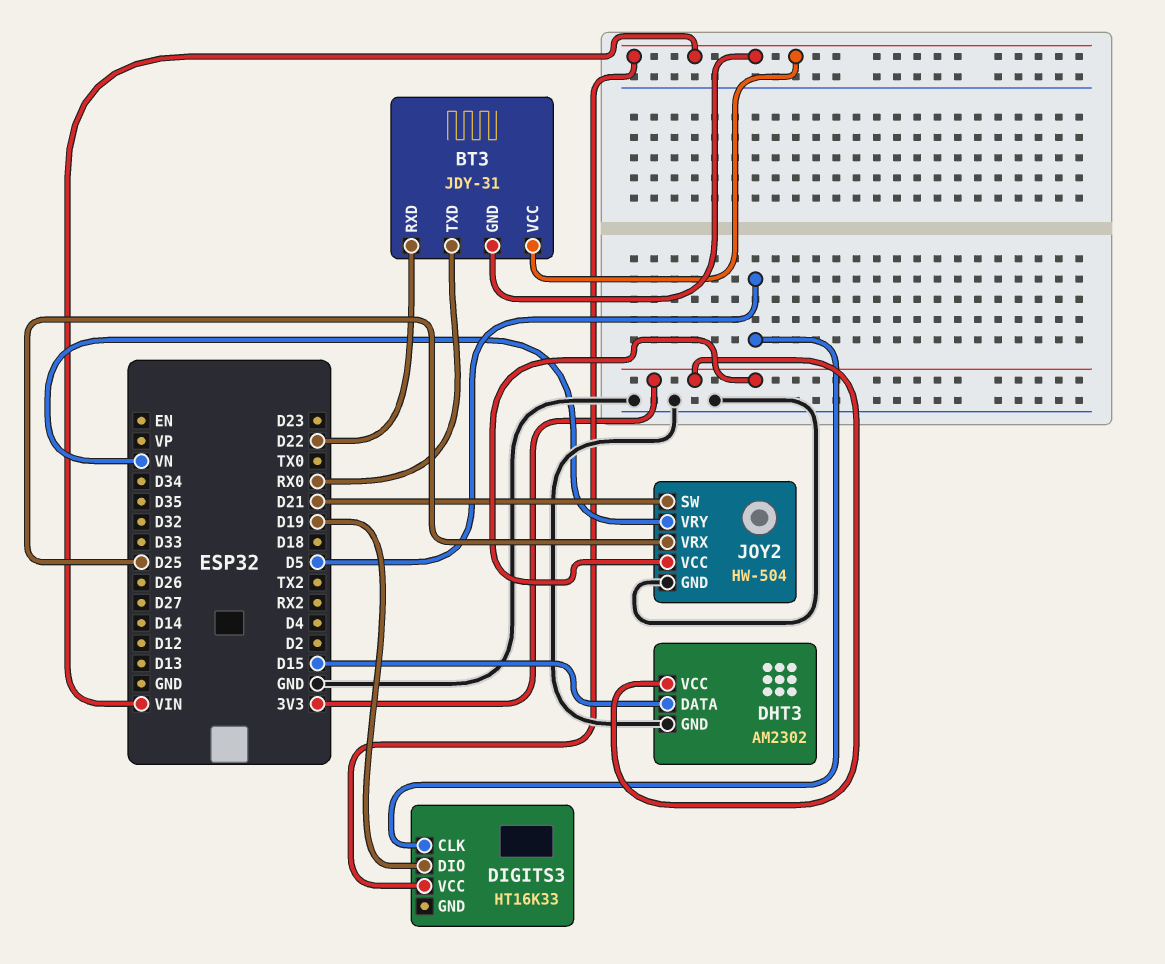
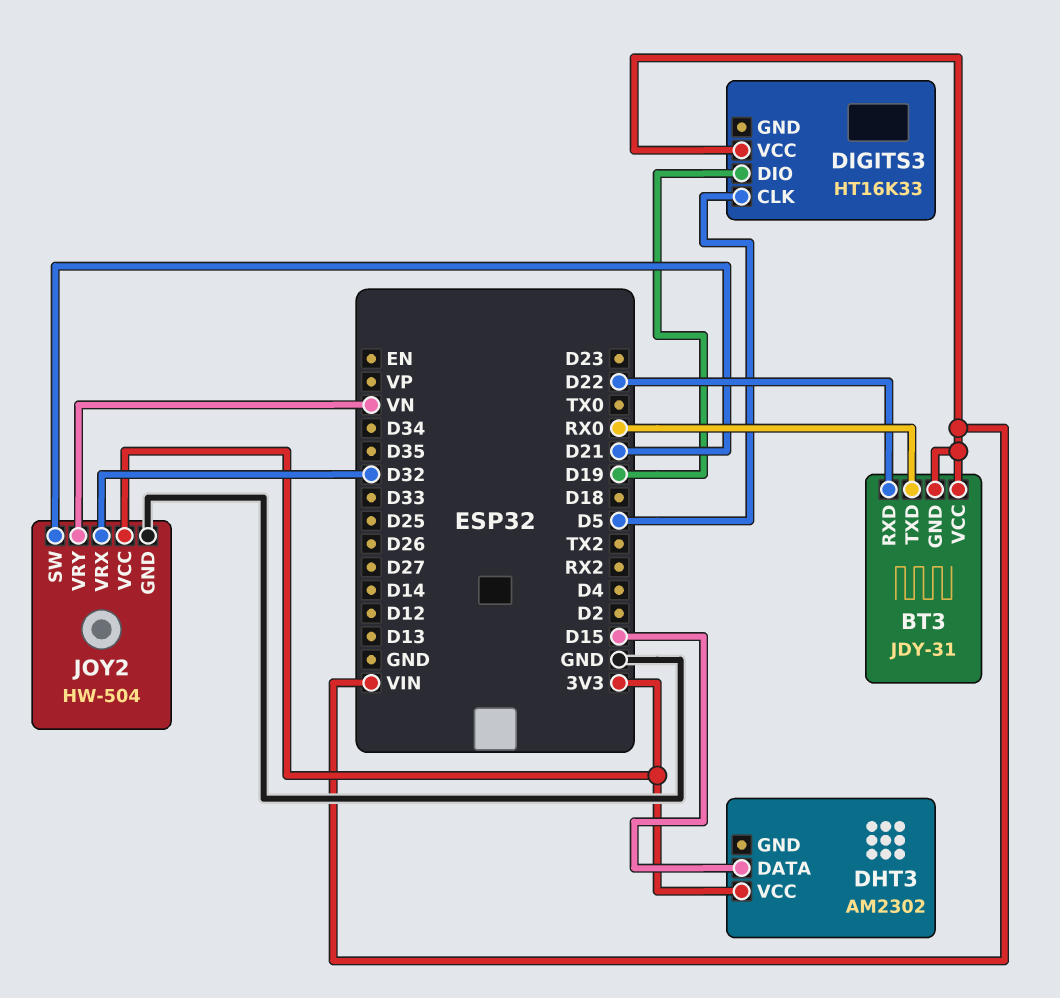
DHT3 pin GND: GND -> none
JOY2 pin VRX: D25 -> D32

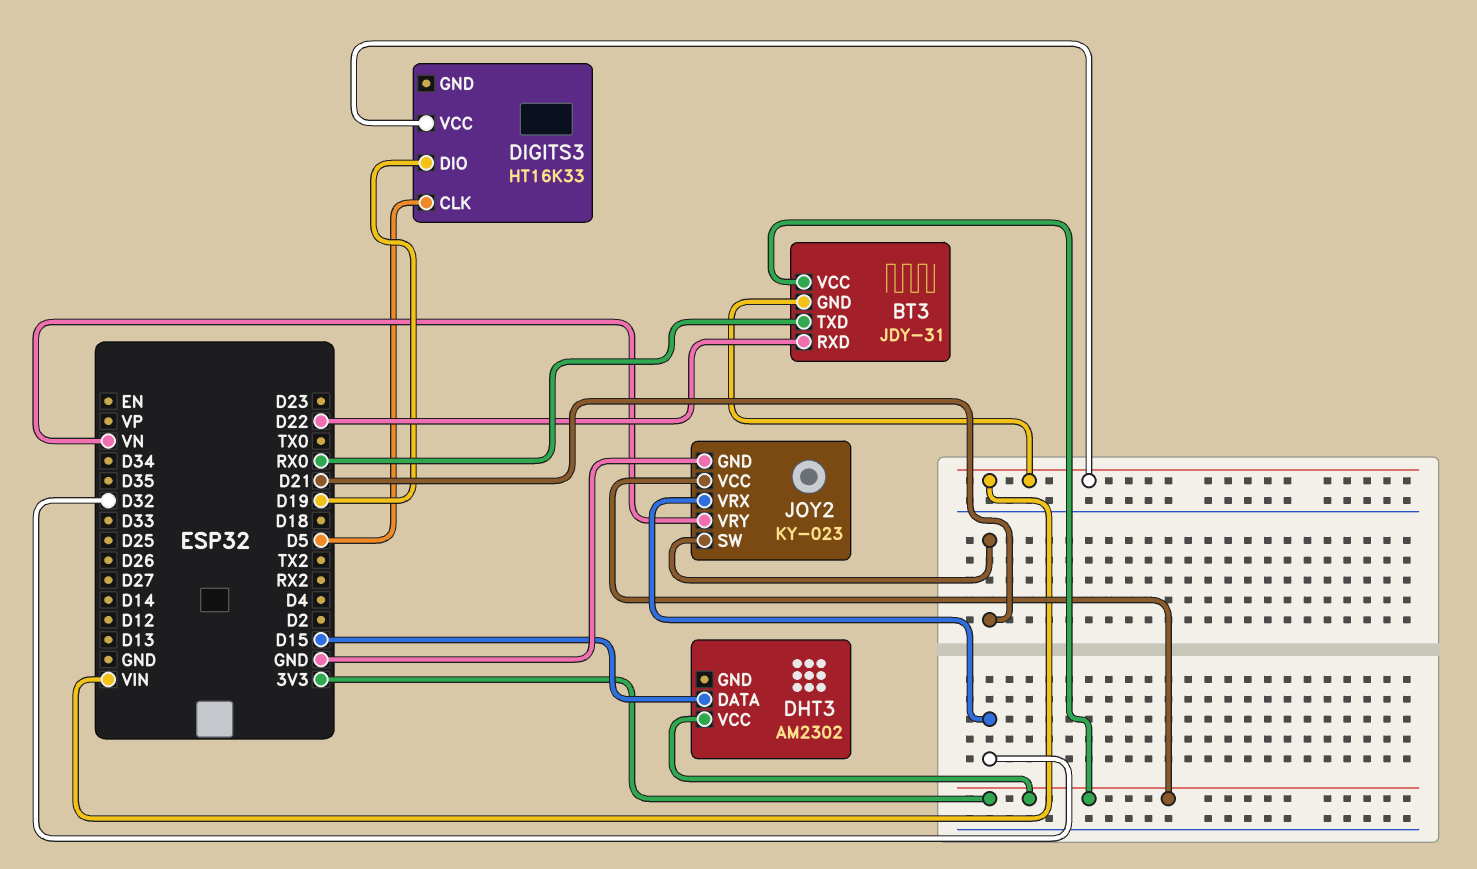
BT3 pin VCC: VIN -> 3V3
JOY2: HW-504 -> KY-023

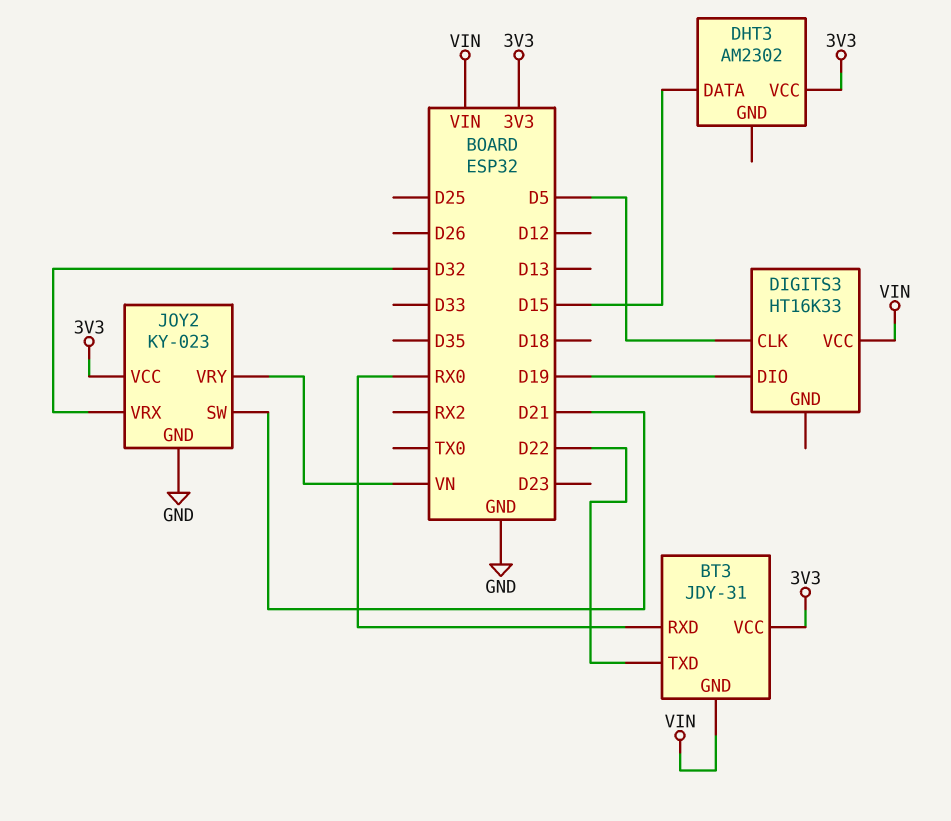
BT3 pin RXD: D22 -> RX0
BT3 pin TXD: RX0 -> D22

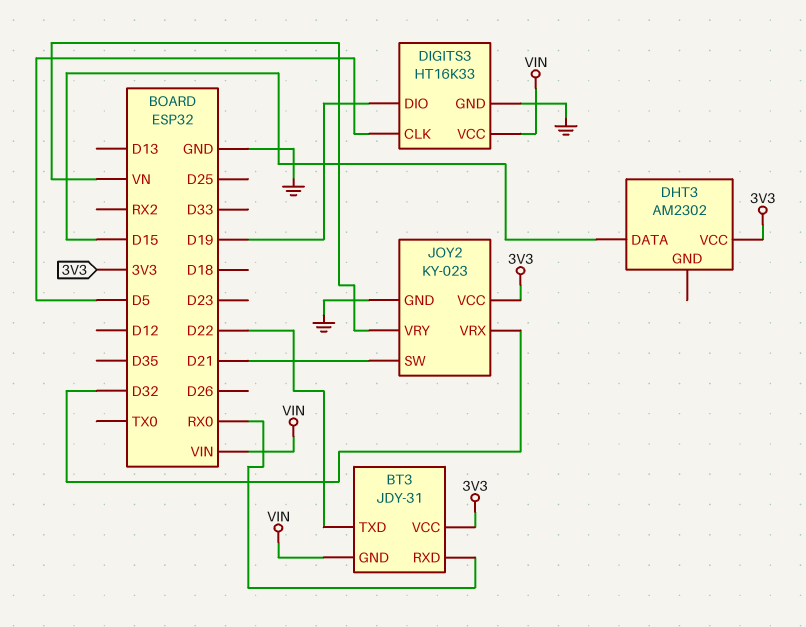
DIGITS3 pin GND: none -> GND

